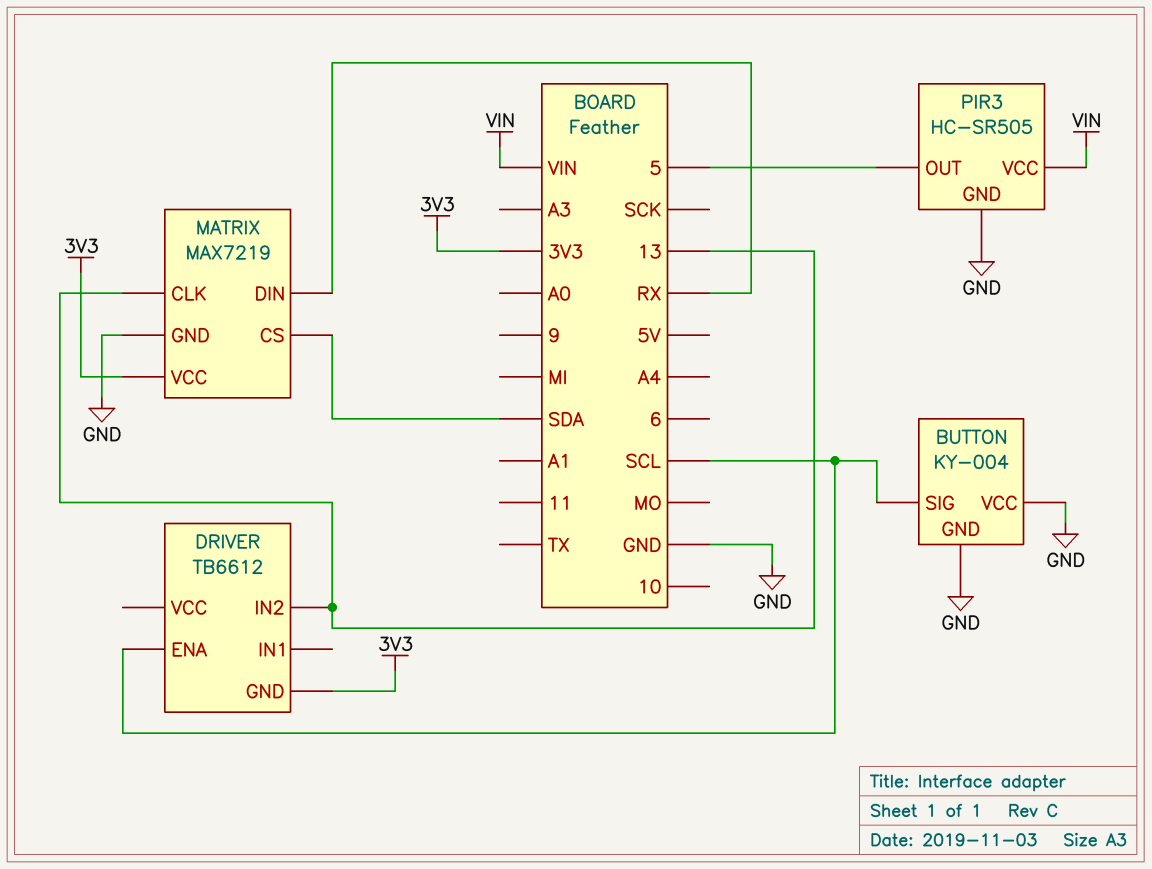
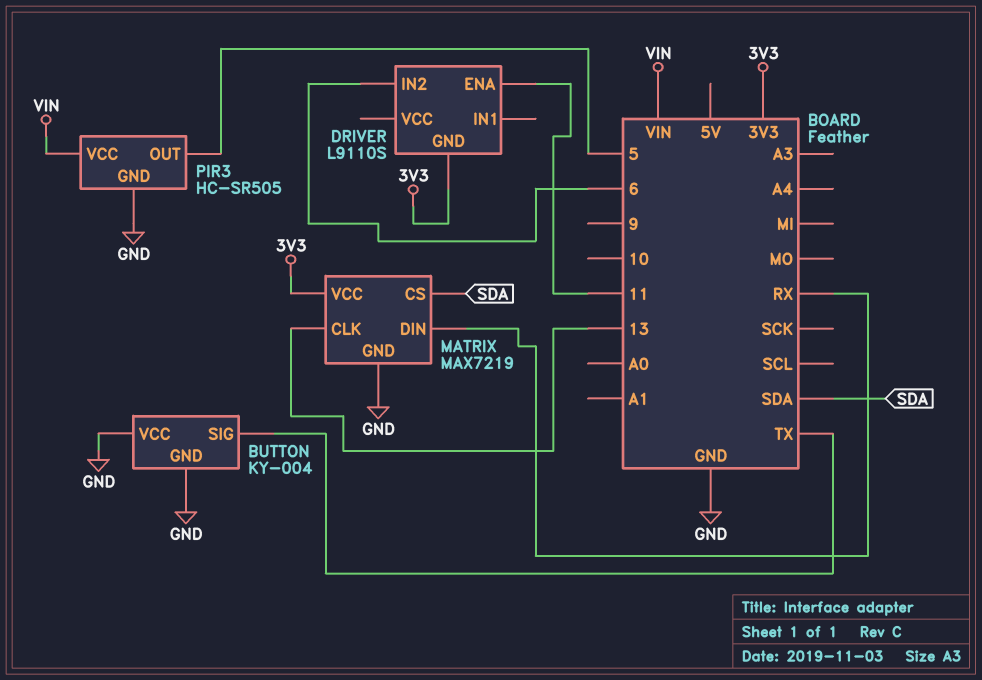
BUTTON pin SIG: SCL -> TX
DRIVER: TB6612 -> L9110S
DRIVER pin ENA: SCL -> 11
DRIVER pin IN2: 13 -> 6

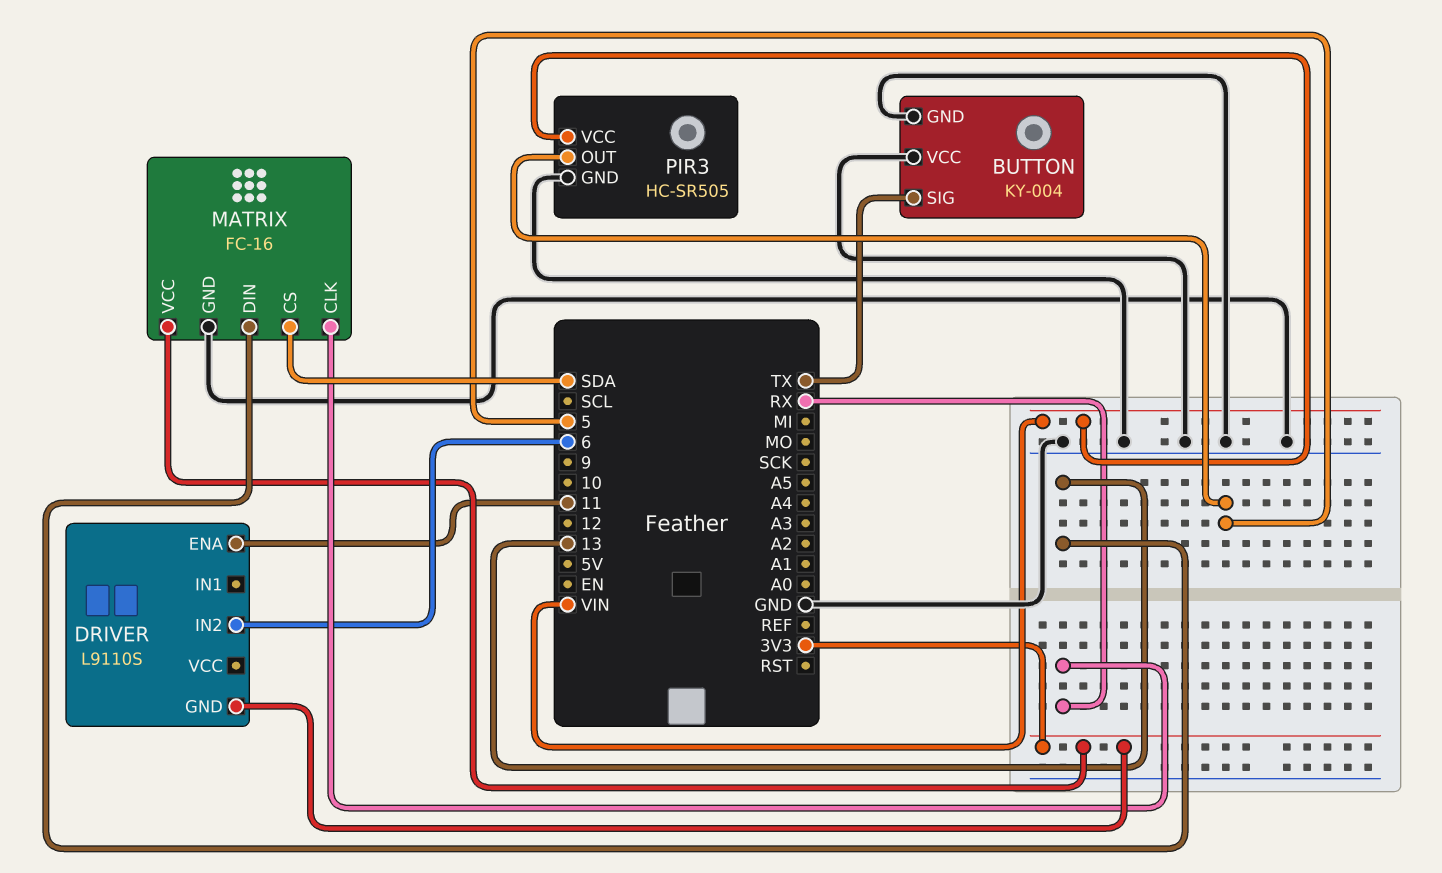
MATRIX: MAX7219 -> FC-16
MATRIX pin CLK: 13 -> RX
MATRIX pin DIN: RX -> 13

